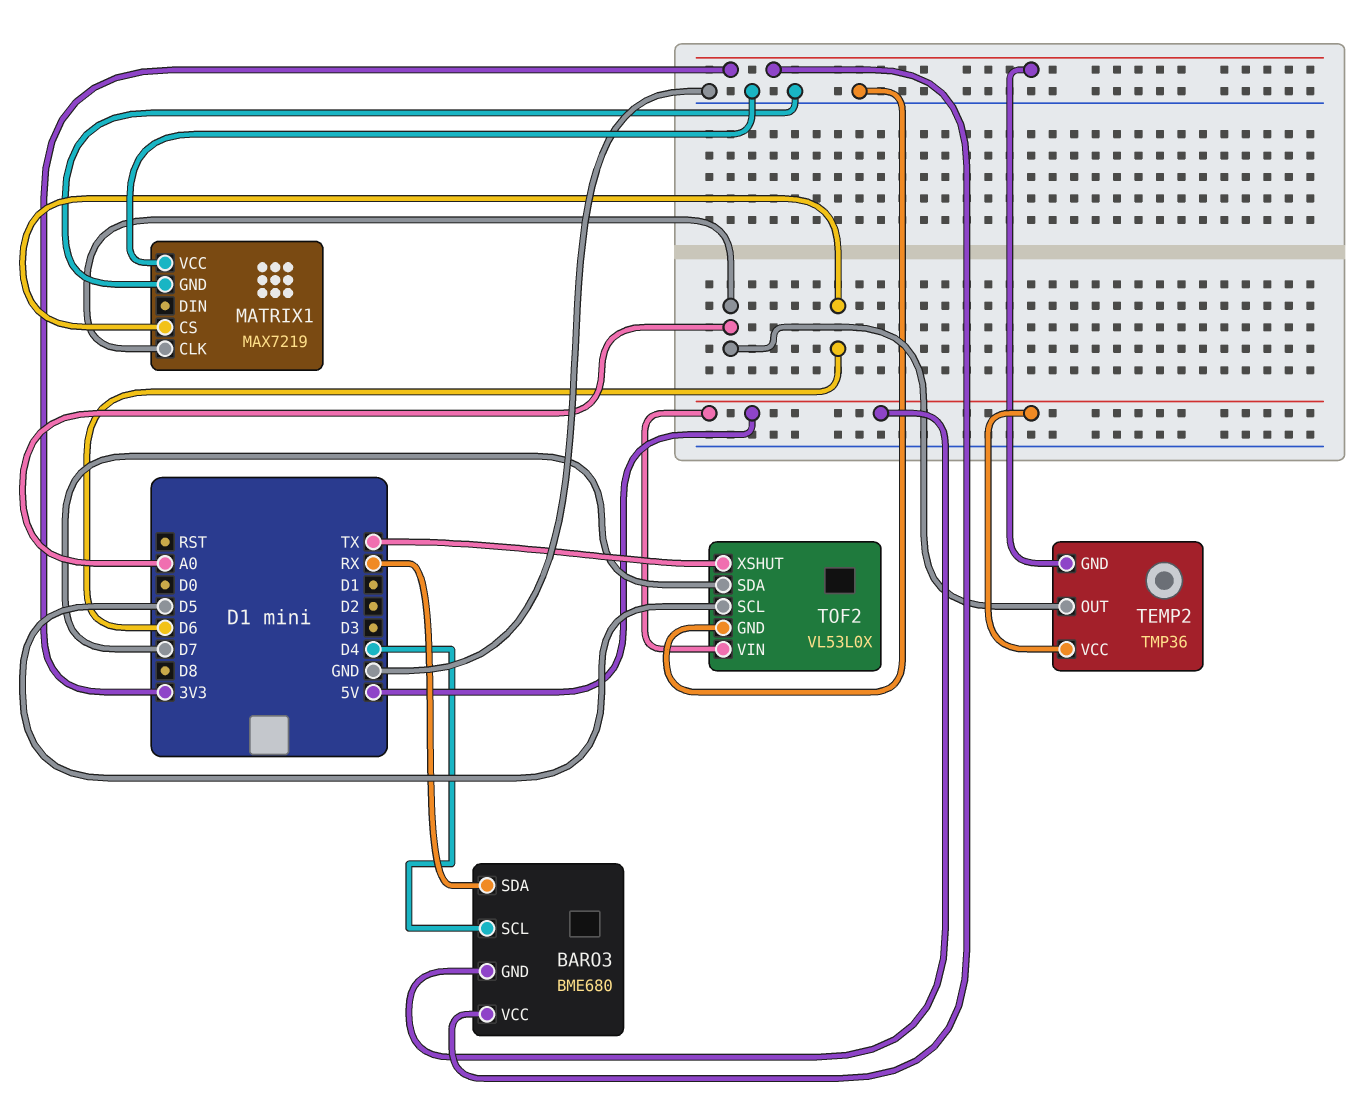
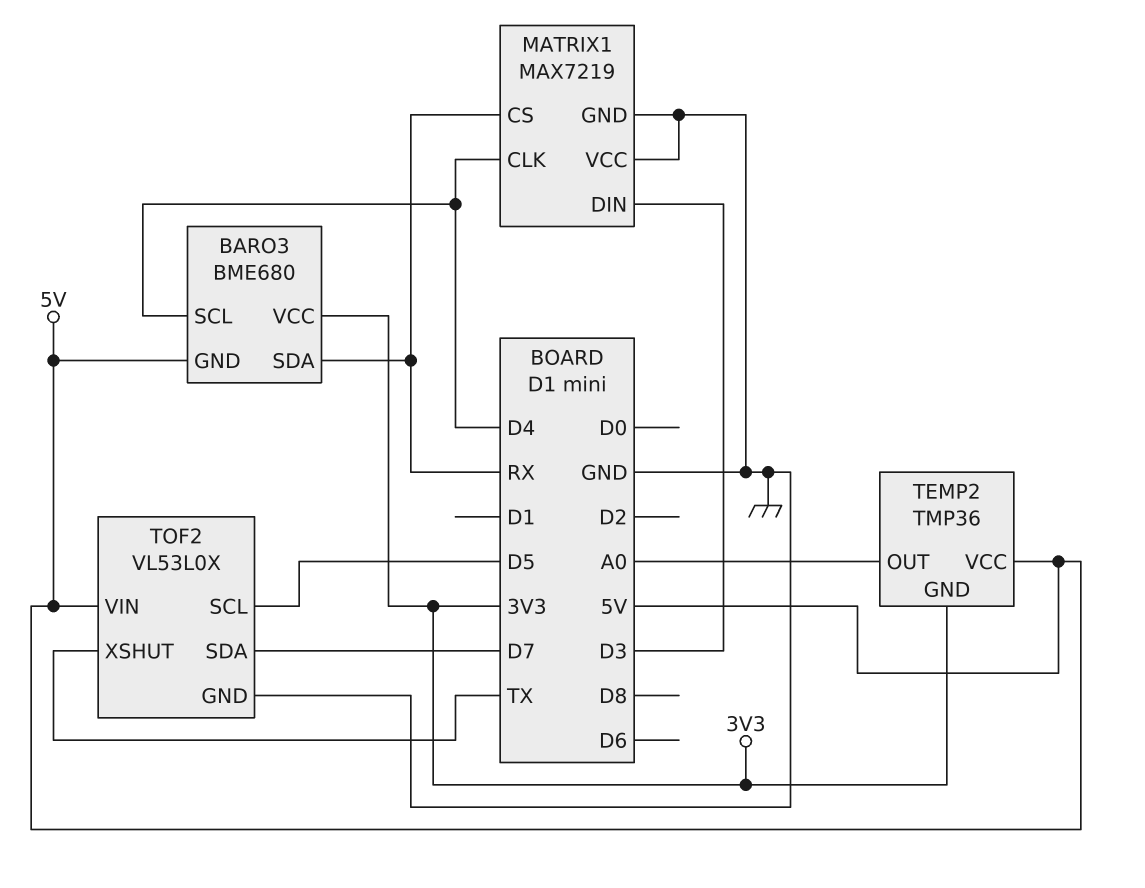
MATRIX1 pin CLK: A0 -> D4
MATRIX1 pin CS: D6 -> RX
MATRIX1 pin DIN: none -> D3

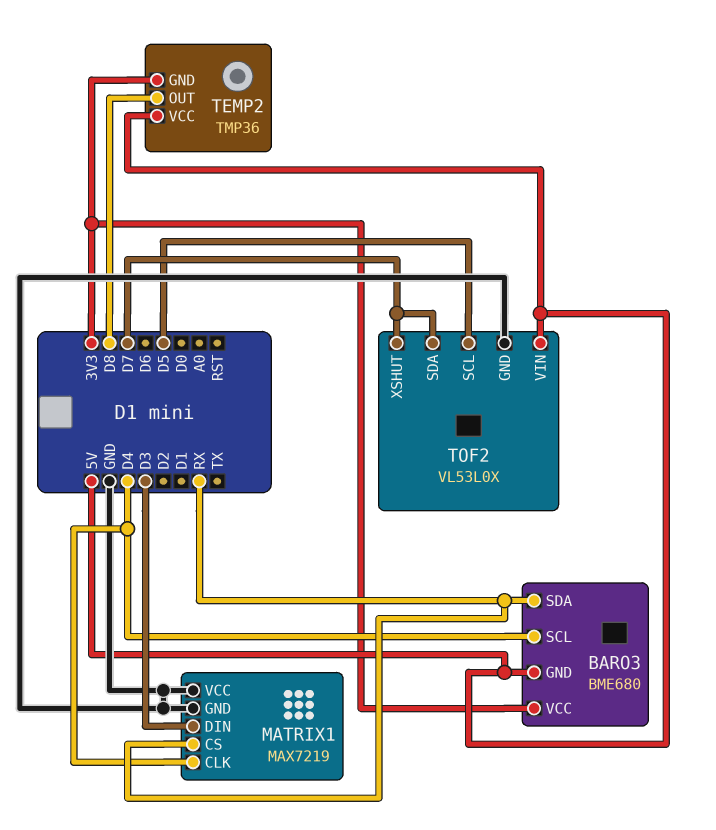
TEMP2 pin OUT: A0 -> D8
TOF2 pin XSHUT: TX -> D7

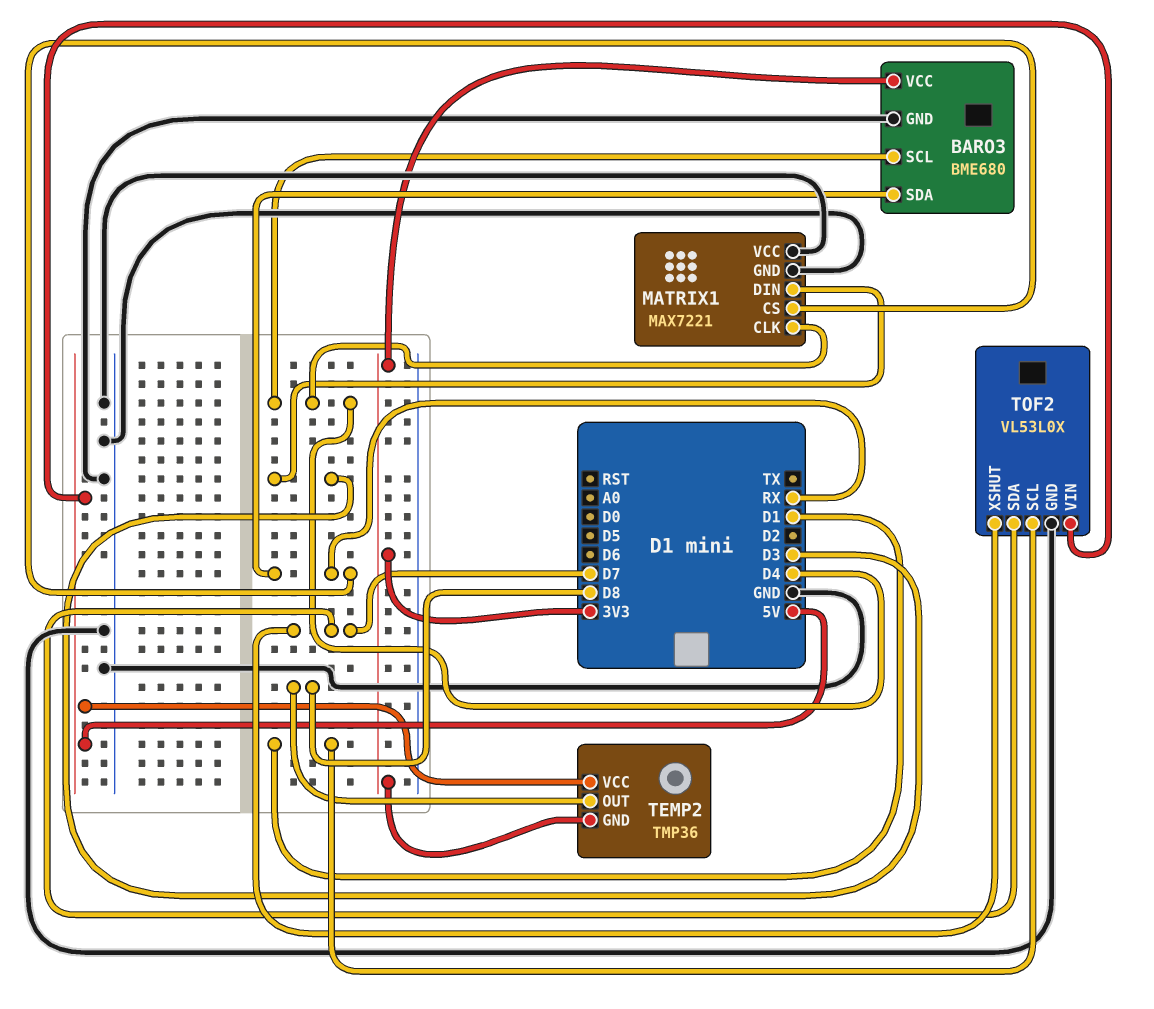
BARO3 pin GND: 5V -> GND
MATRIX1: MAX7219 -> MAX7221
TOF2 pin SCL: D5 -> D1

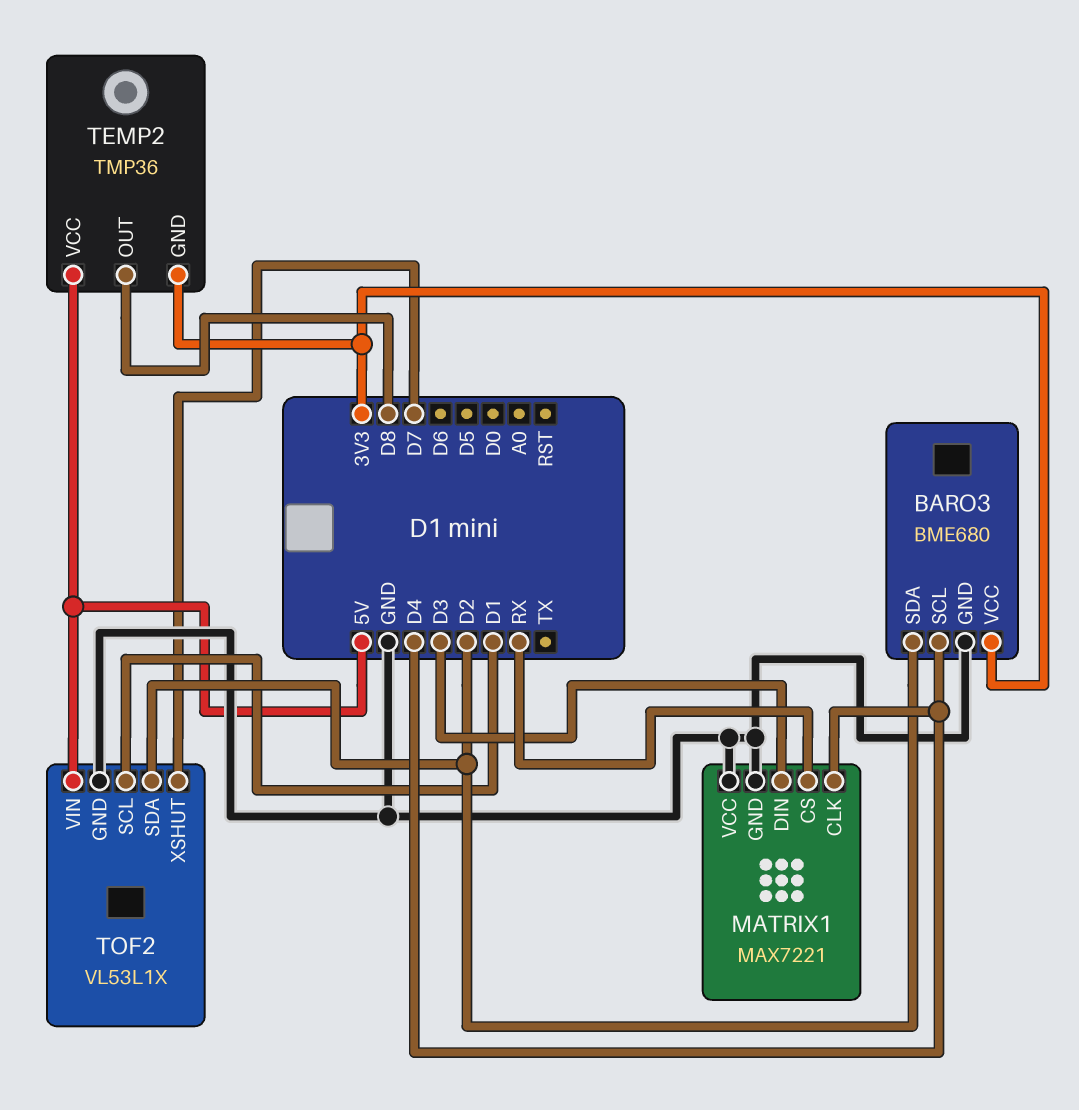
BARO3 pin SDA: RX -> D2
TOF2: VL53L0X -> VL53L1X
TOF2 pin SDA: D7 -> D2

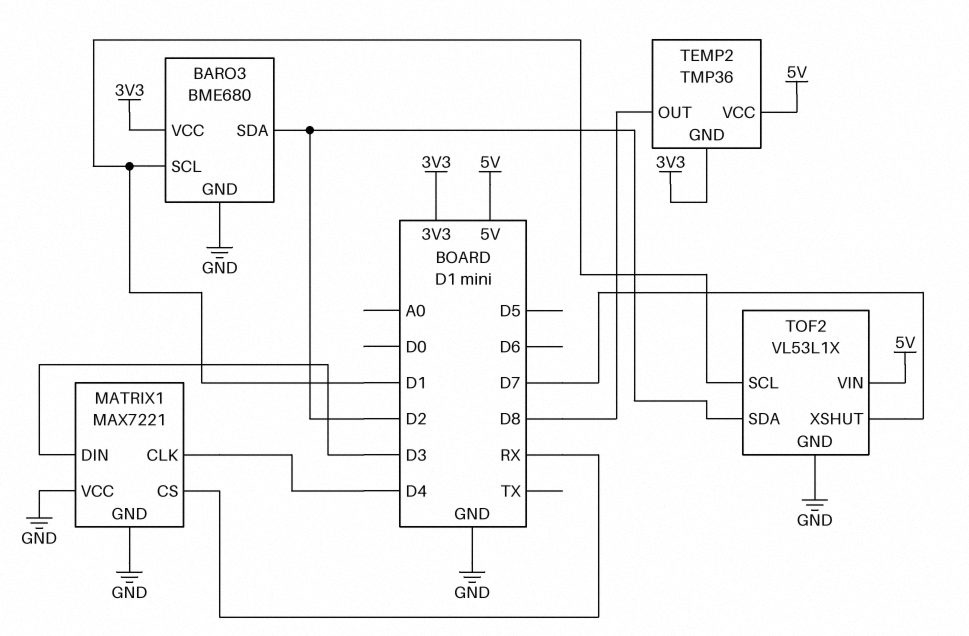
BARO3 pin SCL: D4 -> D1

